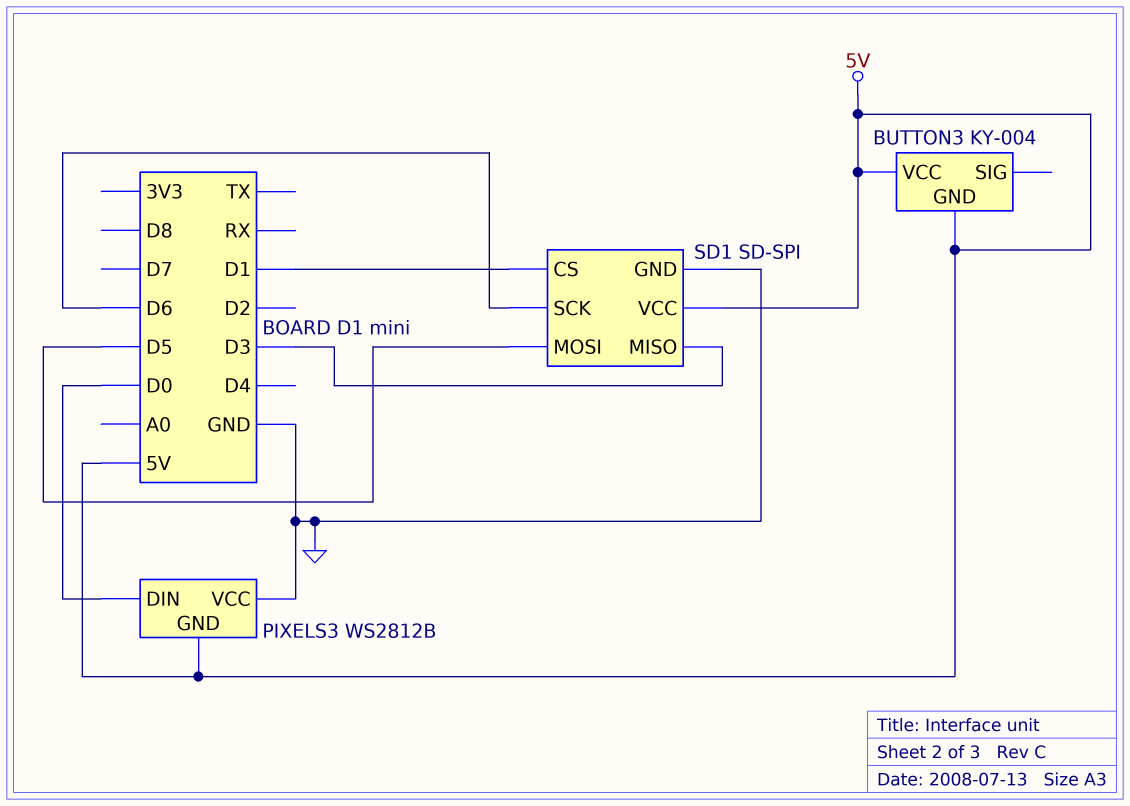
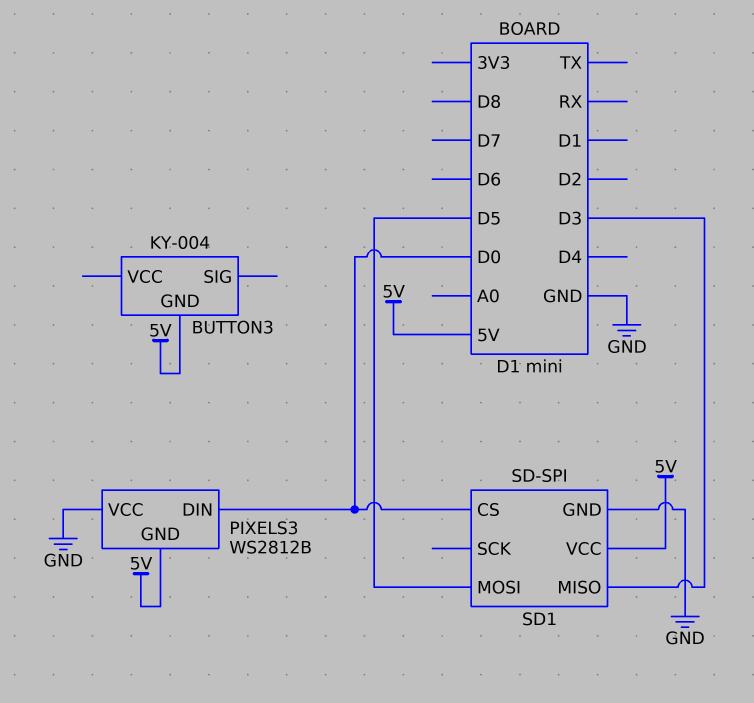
BUTTON3 pin VCC: 5V -> none
SD1 pin CS: D1 -> D0
SD1 pin SCK: D6 -> none

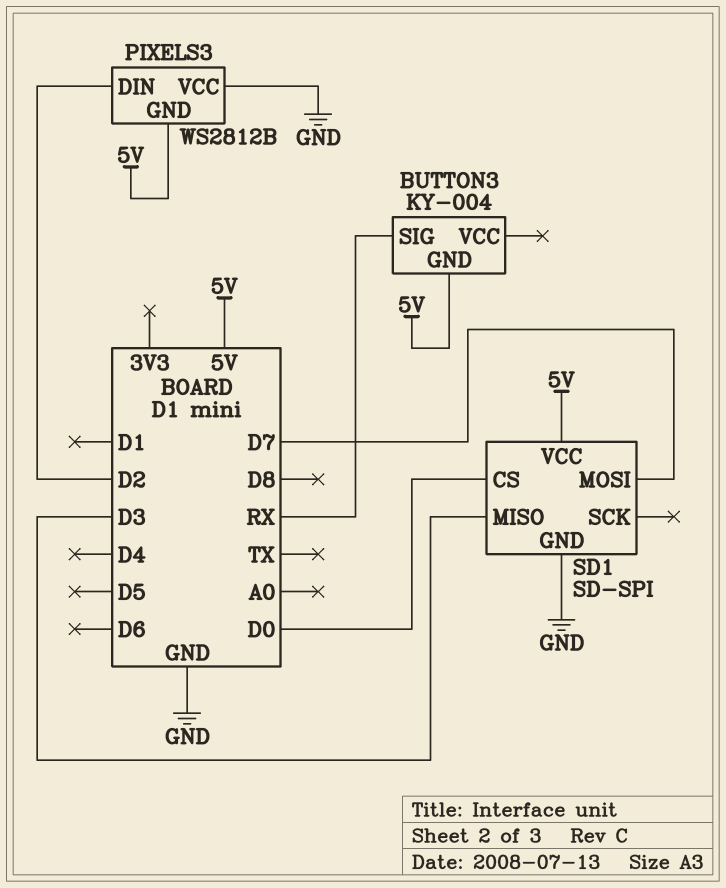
BUTTON3 pin SIG: none -> RX
PIXELS3 pin DIN: D0 -> D2
SD1 pin MOSI: D5 -> D7

